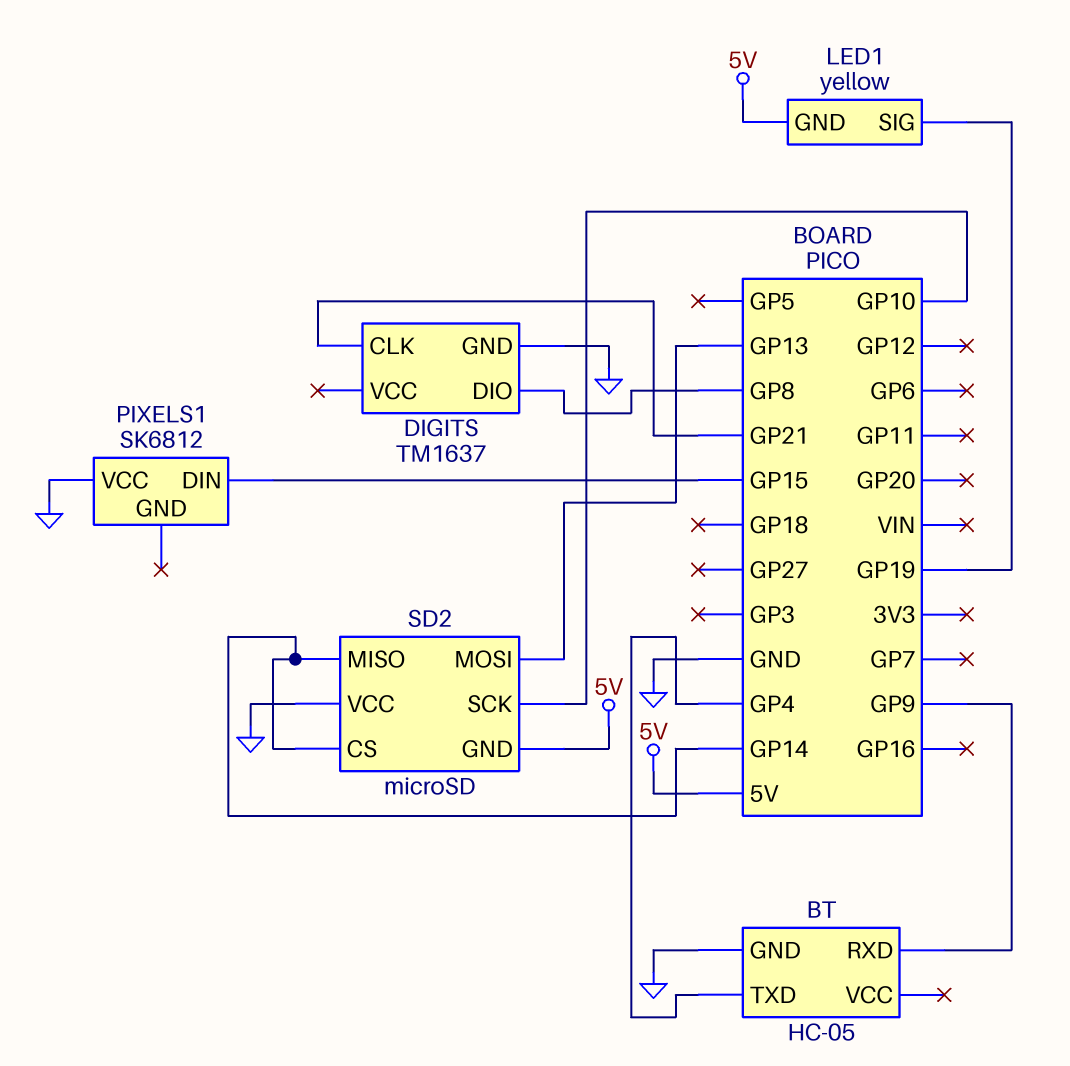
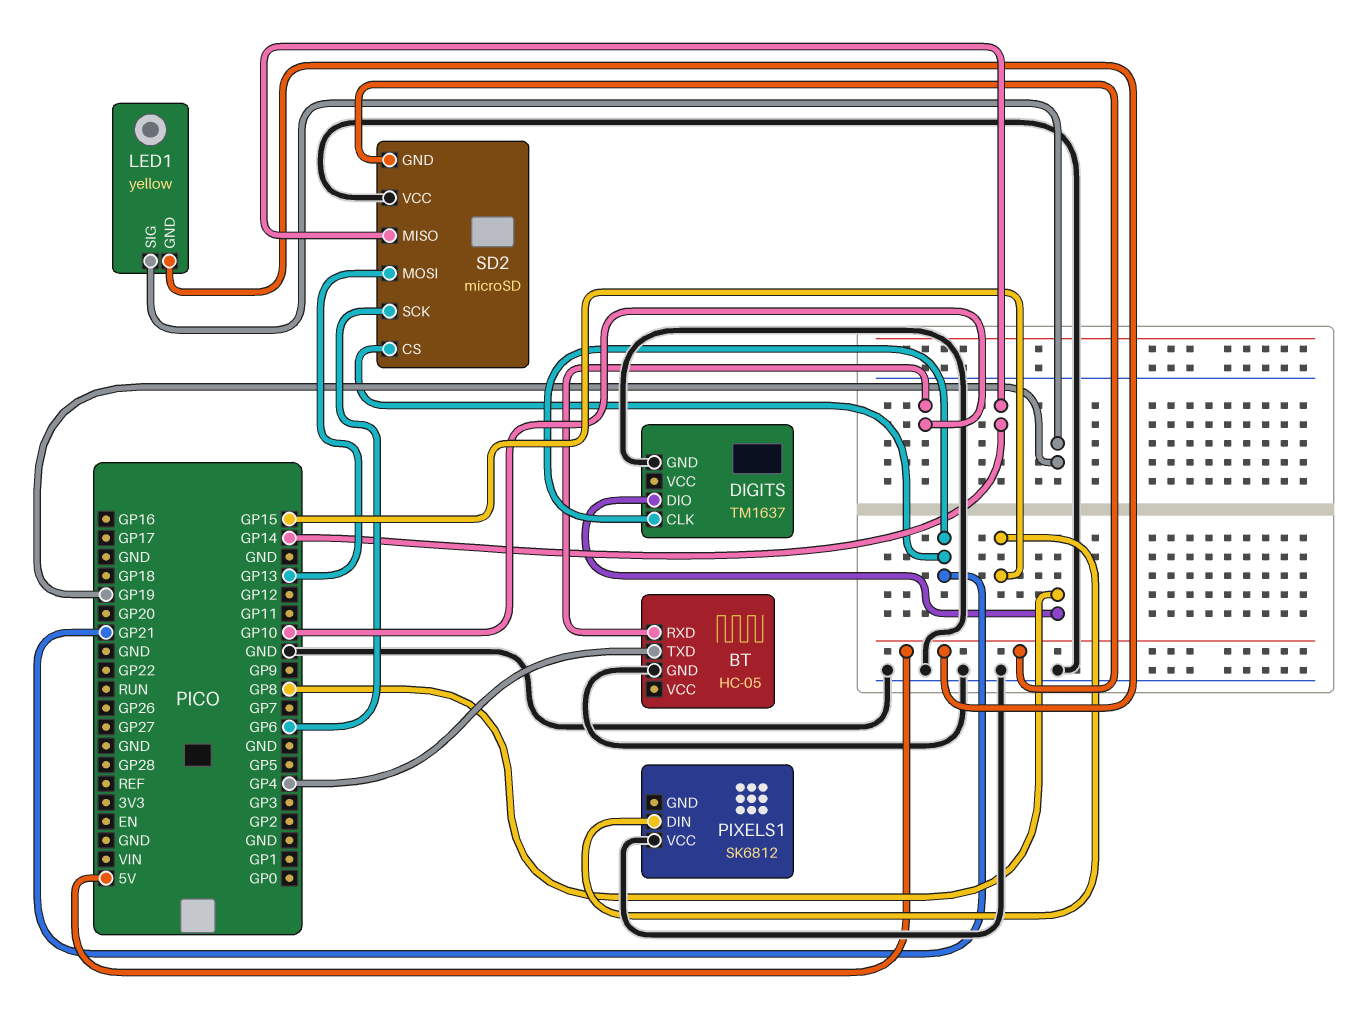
BT pin RXD: GP9 -> GP10
SD2 pin CS: GP14 -> GP21
SD2 pin SCK: GP10 -> GP6

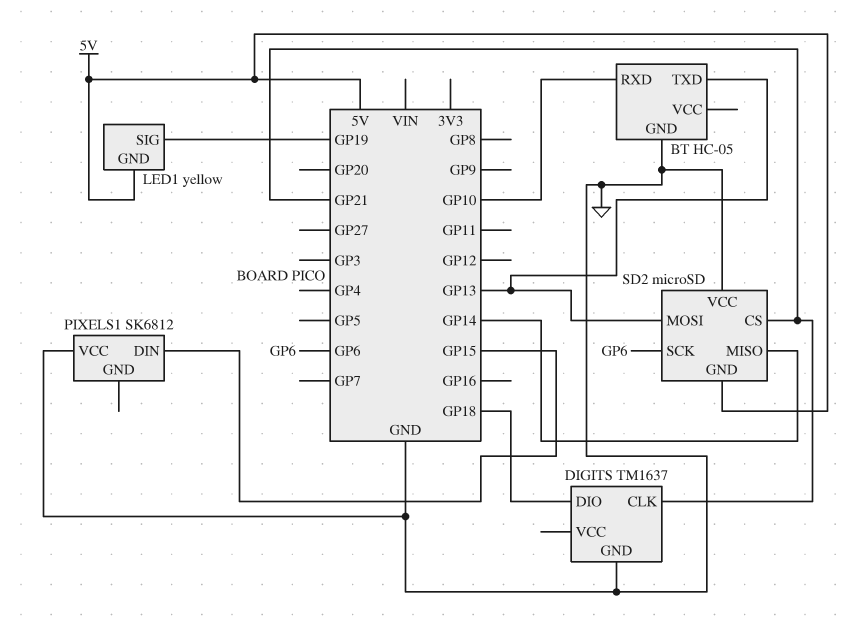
BT pin TXD: GP4 -> GP13
DIGITS pin DIO: GP8 -> GP18

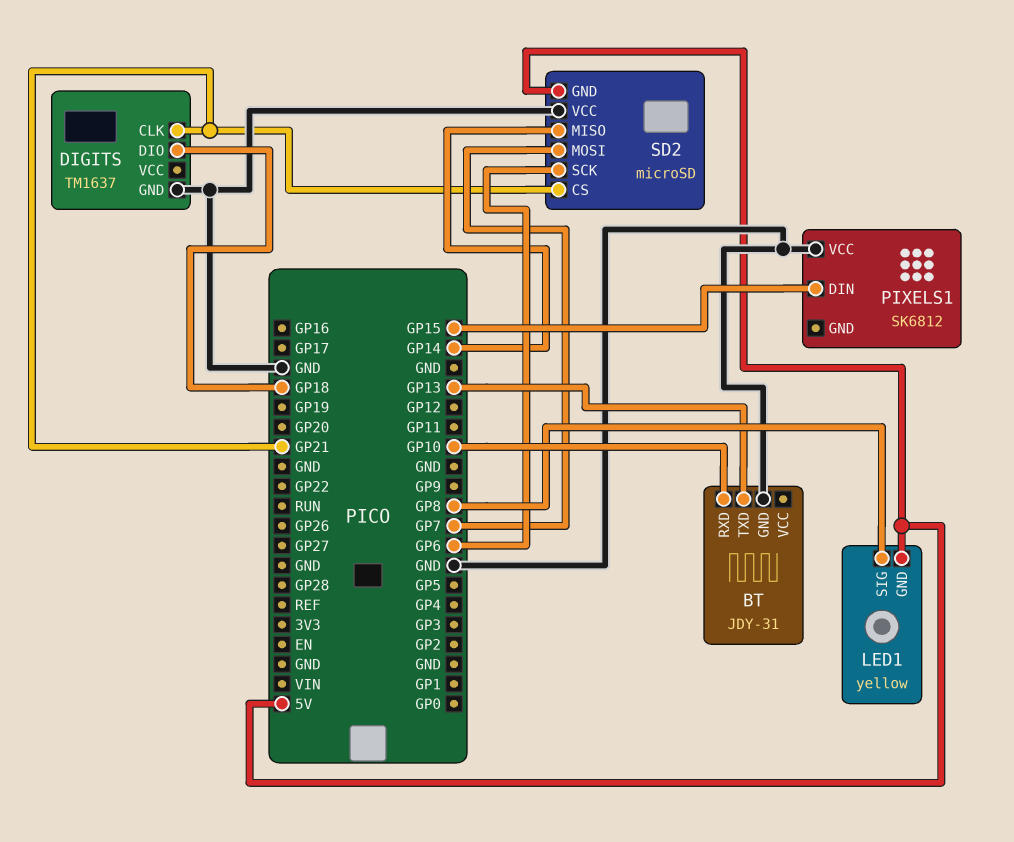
BT: HC-05 -> JDY-31
LED1 pin SIG: GP19 -> GP8
SD2 pin MOSI: GP13 -> GP7

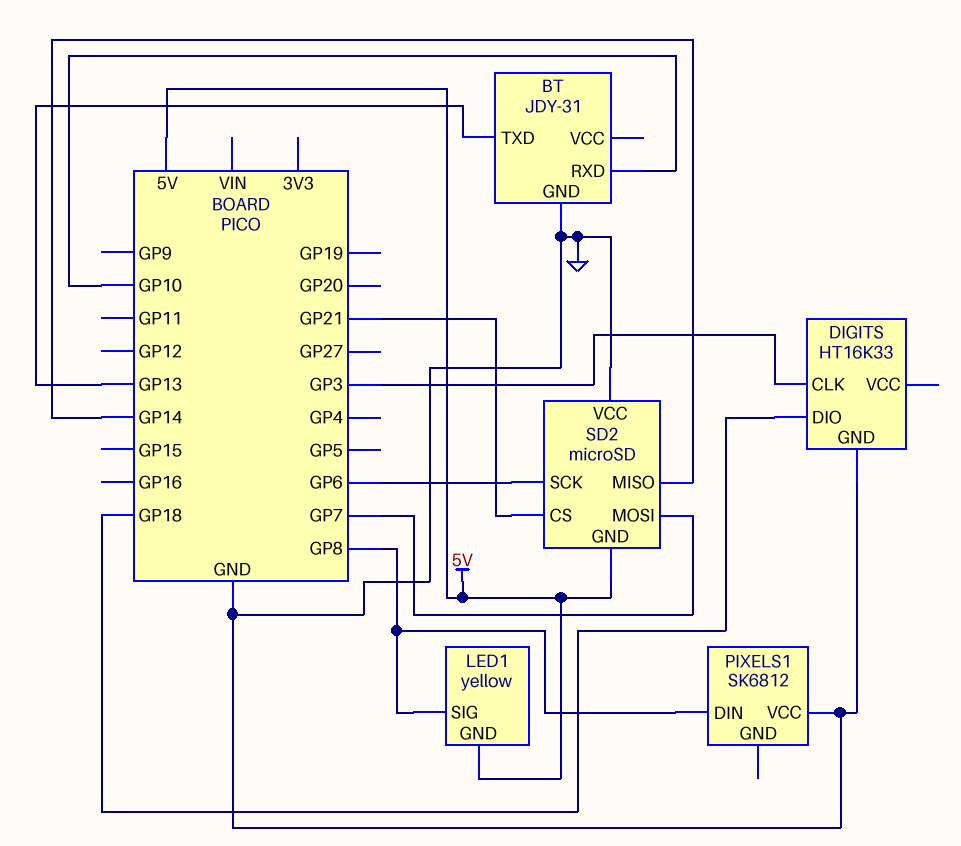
DIGITS: TM1637 -> HT16K33
DIGITS pin CLK: GP21 -> GP3
PIXELS1 pin DIN: GP15 -> GP8

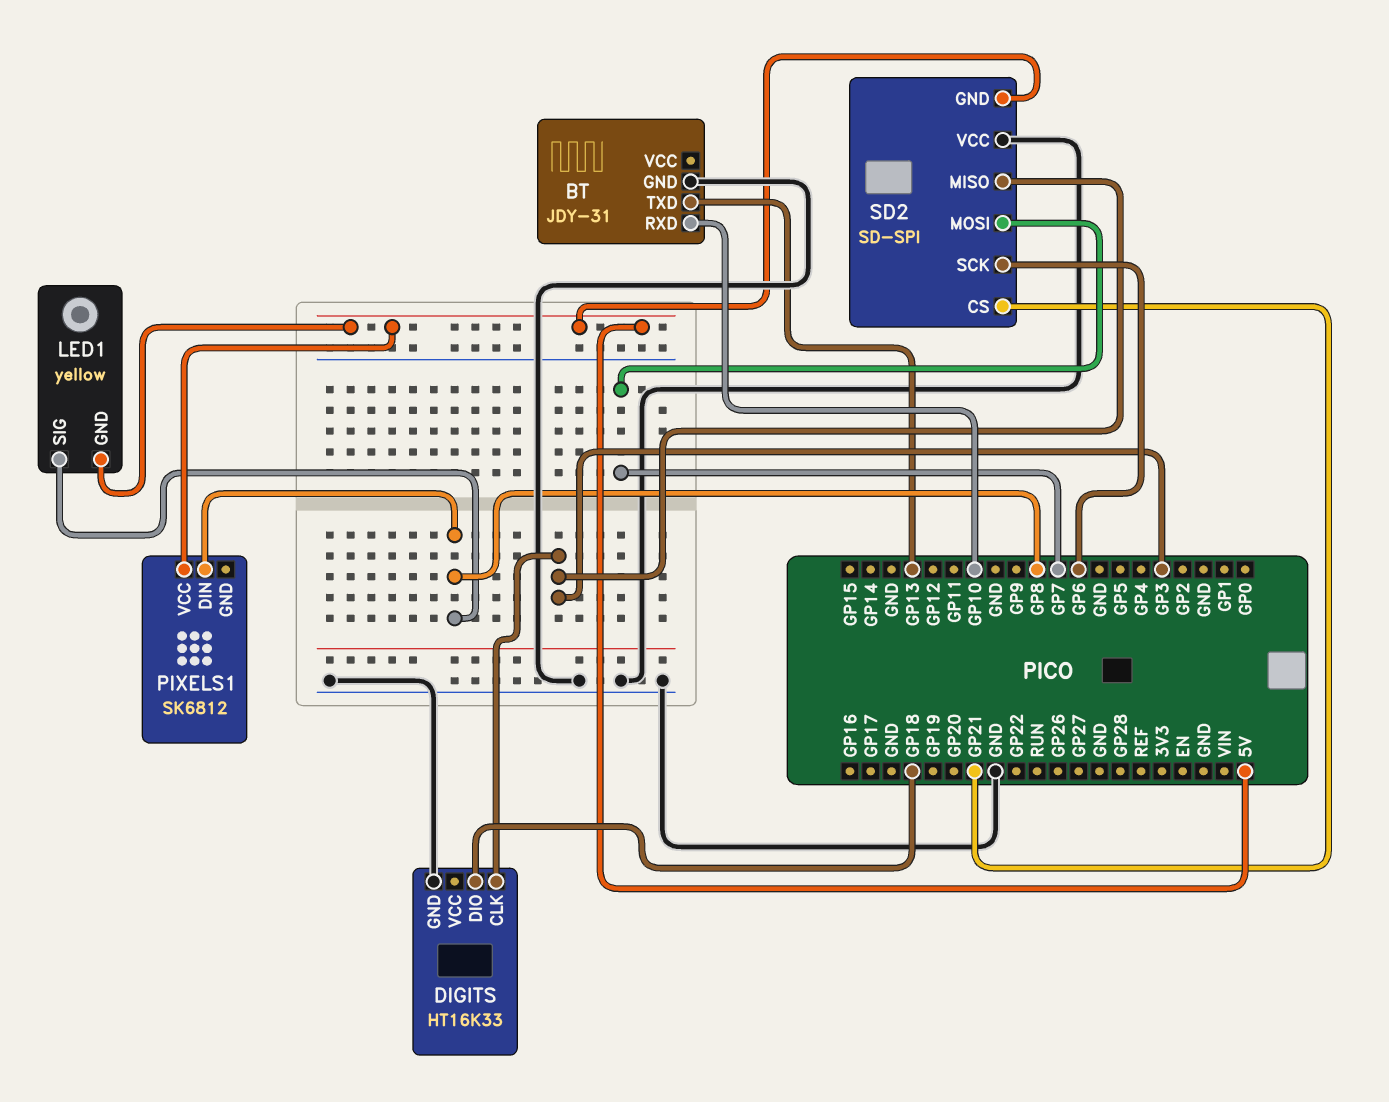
PIXELS1 pin VCC: GND -> 5V
SD2: microSD -> SD-SPI
SD2 pin MISO: GP14 -> GP3

